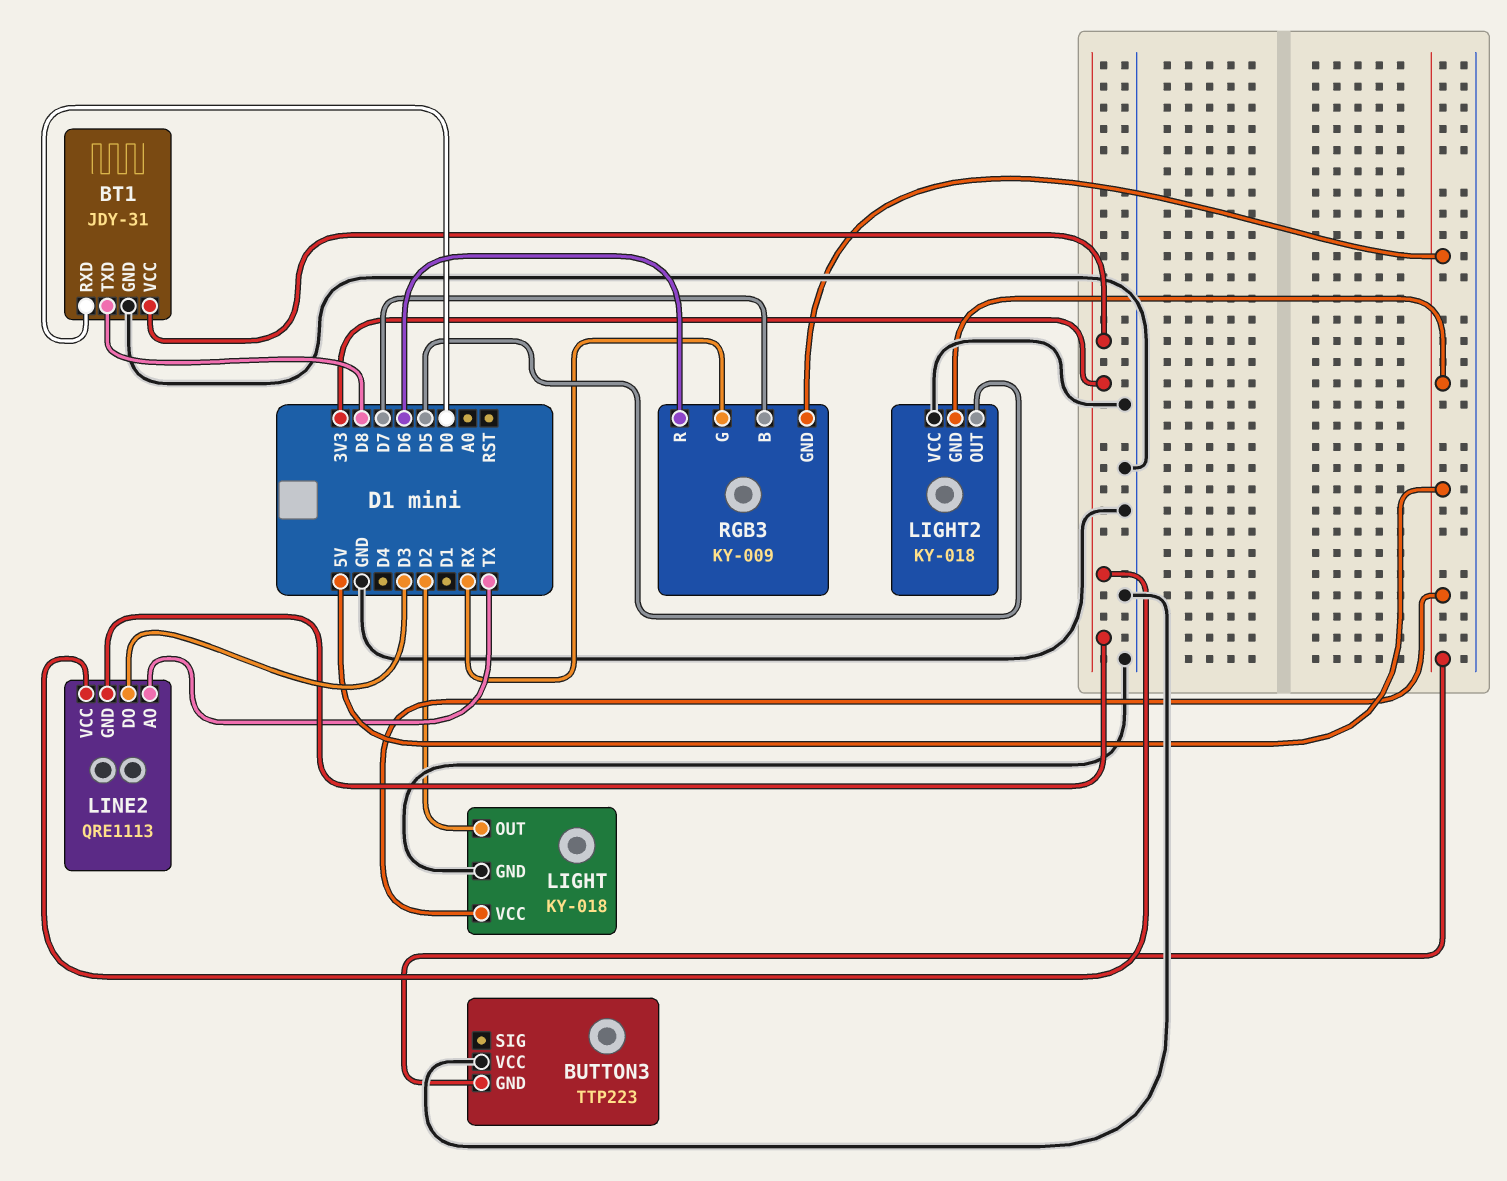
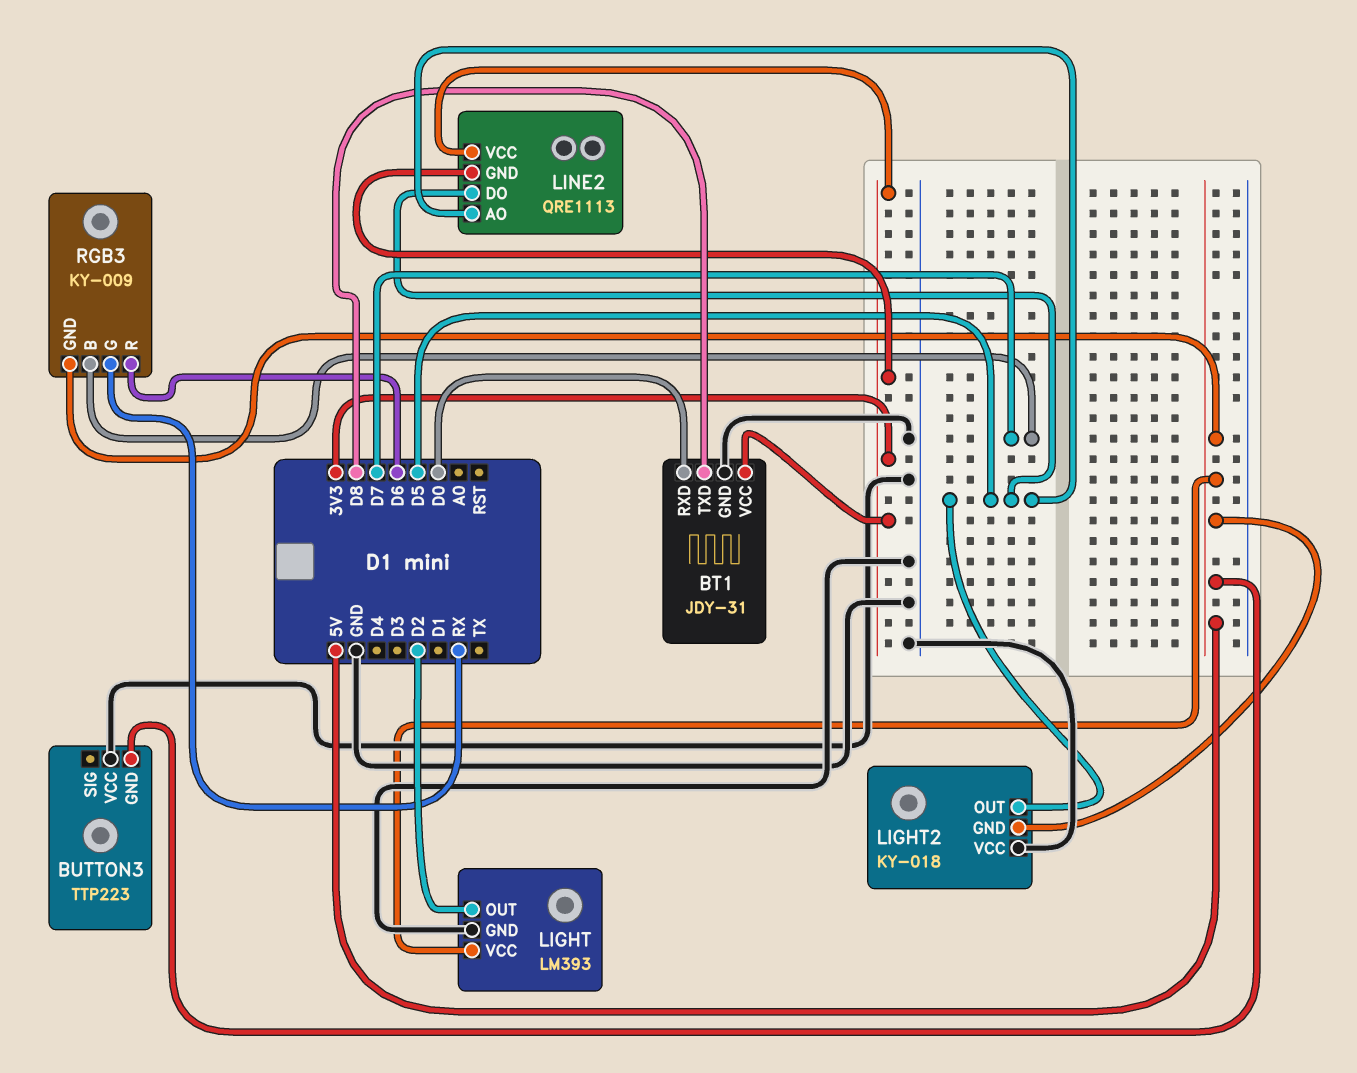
LIGHT: KY-018 -> LM393
LINE2 pin AO: TX -> D5
LINE2 pin DO: D3 -> D5

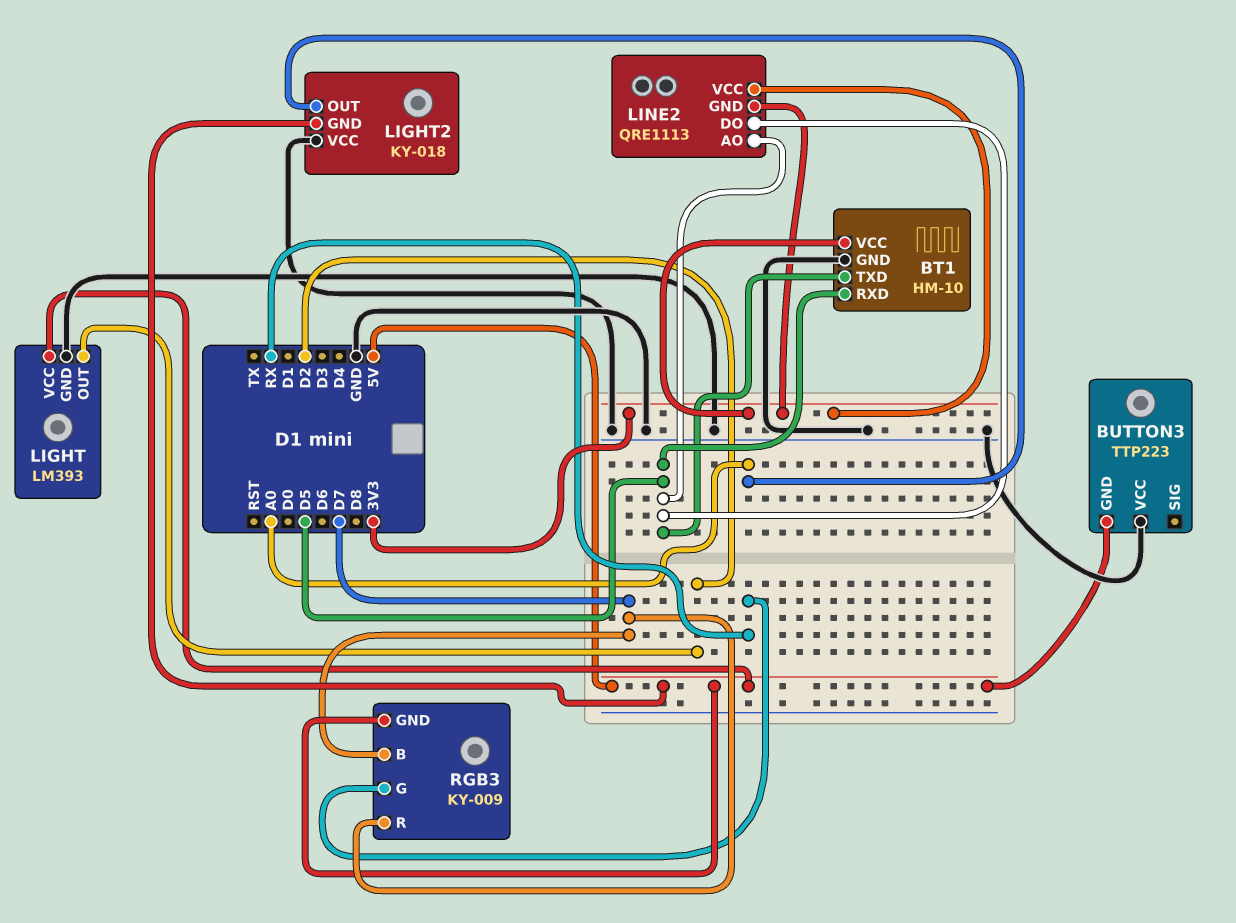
BT1: JDY-31 -> HM-10
BT1 pin RXD: D0 -> D5
BT1 pin TXD: D8 -> D5
LIGHT2 pin OUT: D5 -> A0
RGB3 pin R: D6 -> D7

